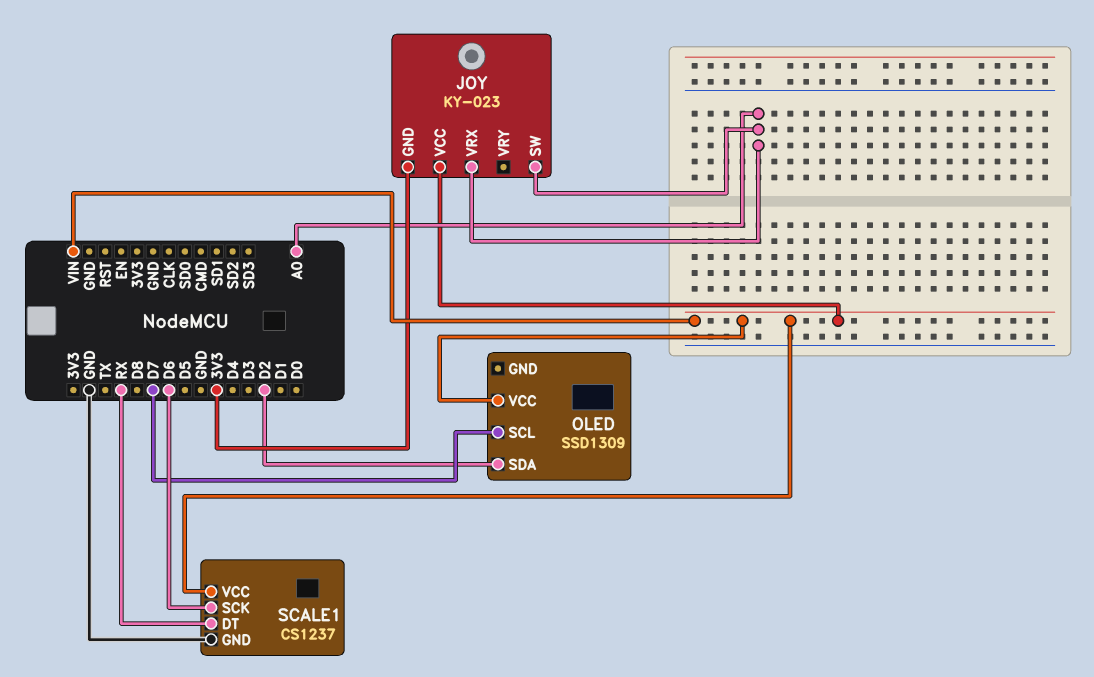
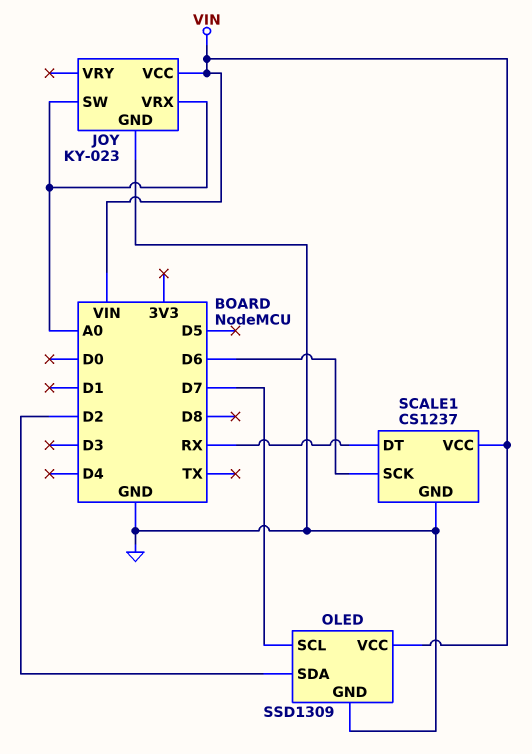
JOY pin GND: 3V3 -> GND
OLED pin GND: none -> GND

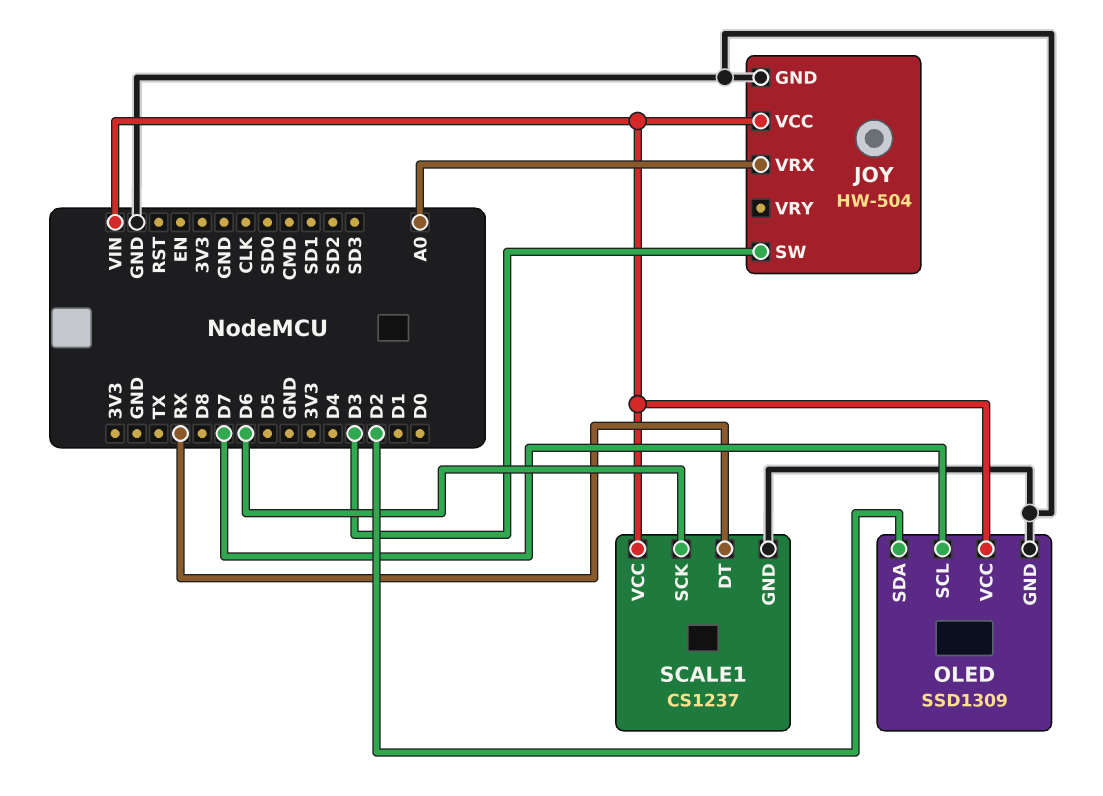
JOY: KY-023 -> HW-504
JOY pin SW: A0 -> D3

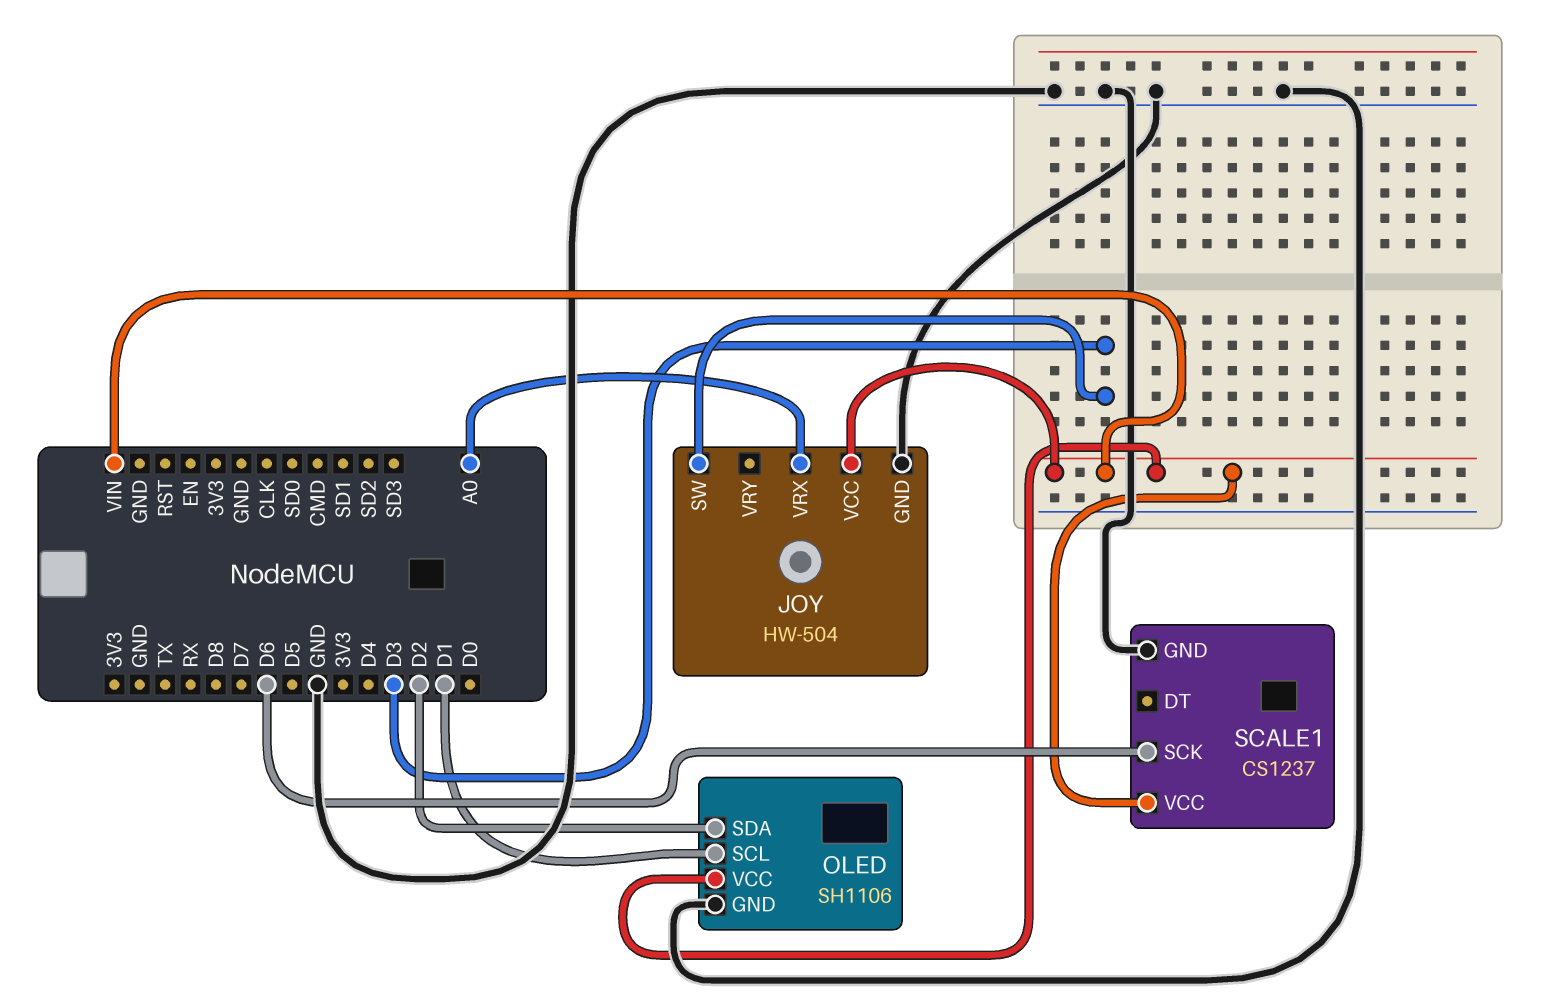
OLED: SSD1309 -> SH1106
OLED pin SCL: D7 -> D1
SCALE1 pin DT: RX -> none

